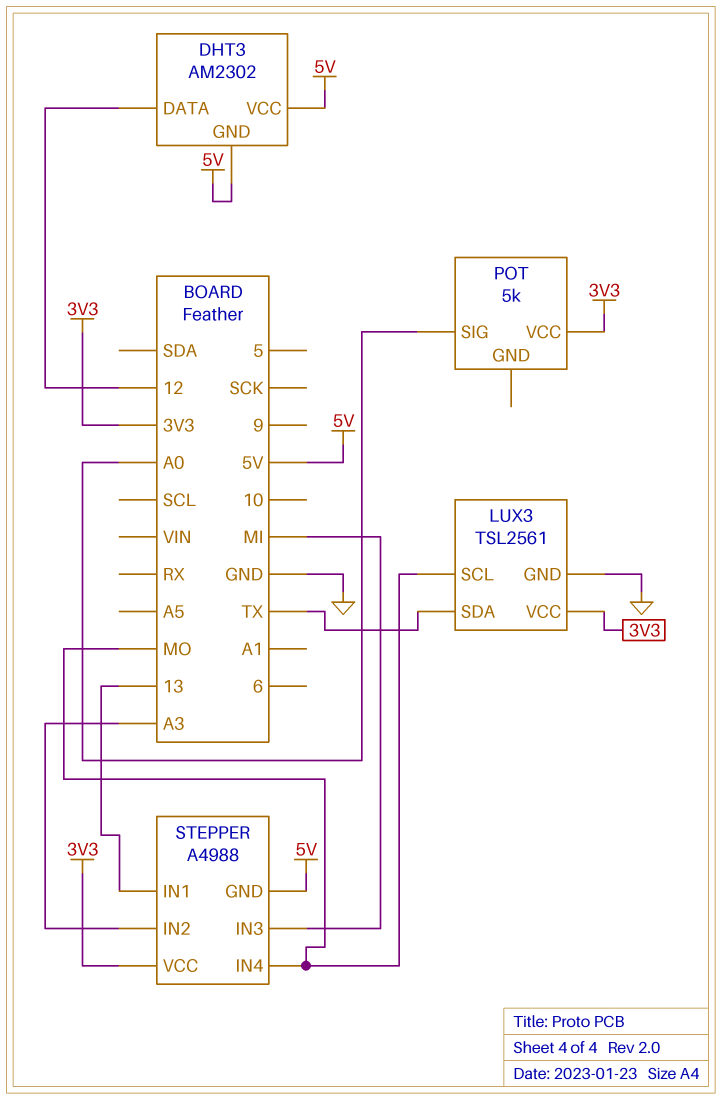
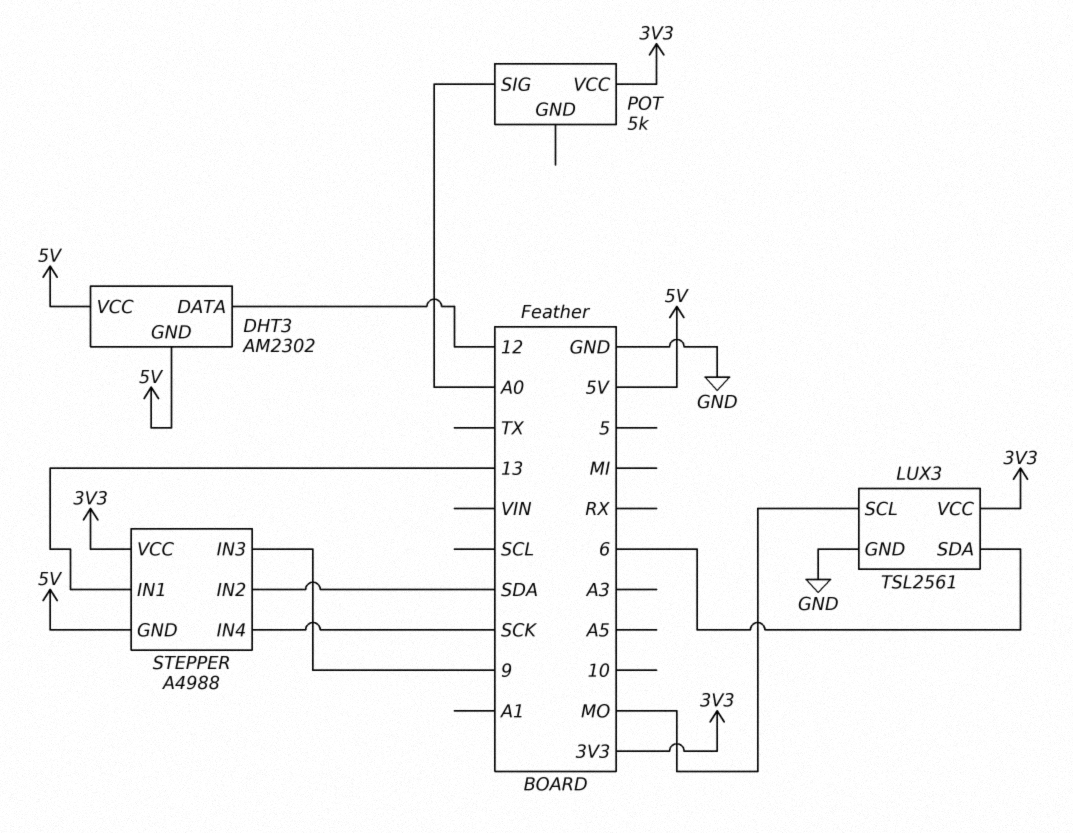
LUX3 pin SDA: TX -> 6
STEPPER pin IN2: A3 -> SDA
STEPPER pin IN3: MI -> 9
STEPPER pin IN4: MO -> SCK

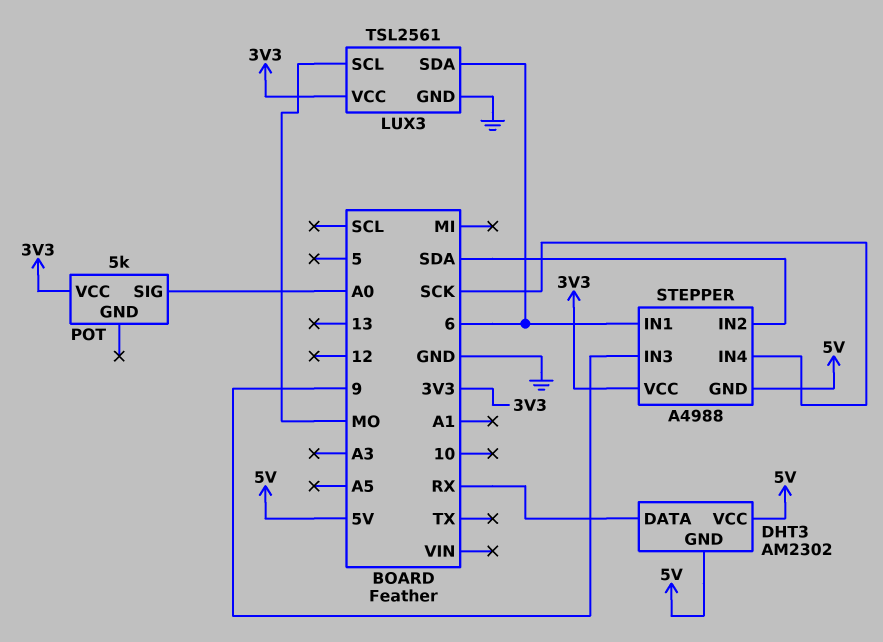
DHT3 pin DATA: 12 -> RX
STEPPER pin IN1: 13 -> 6

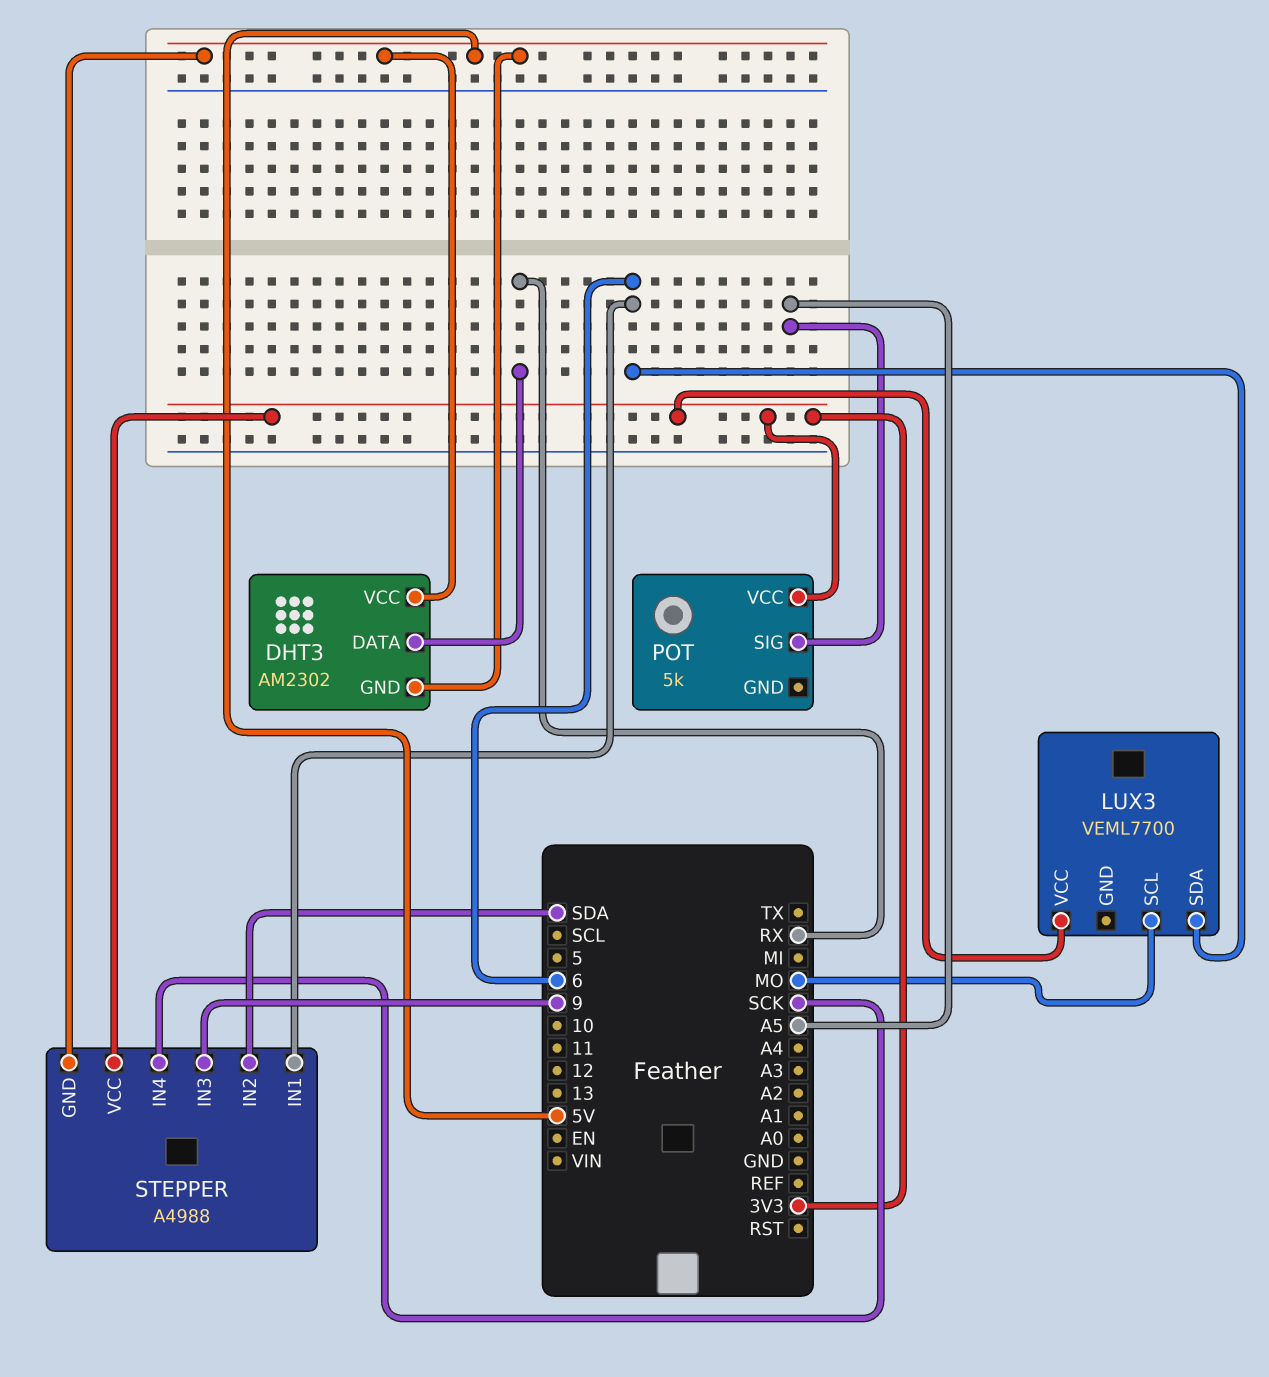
LUX3: TSL2561 -> VEML7700
LUX3 pin GND: GND -> none
POT pin SIG: A0 -> A5

